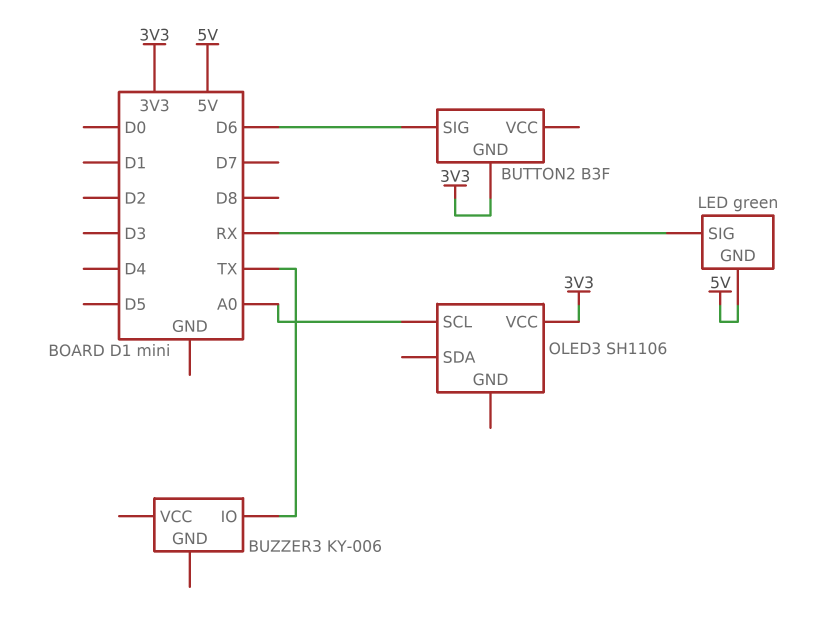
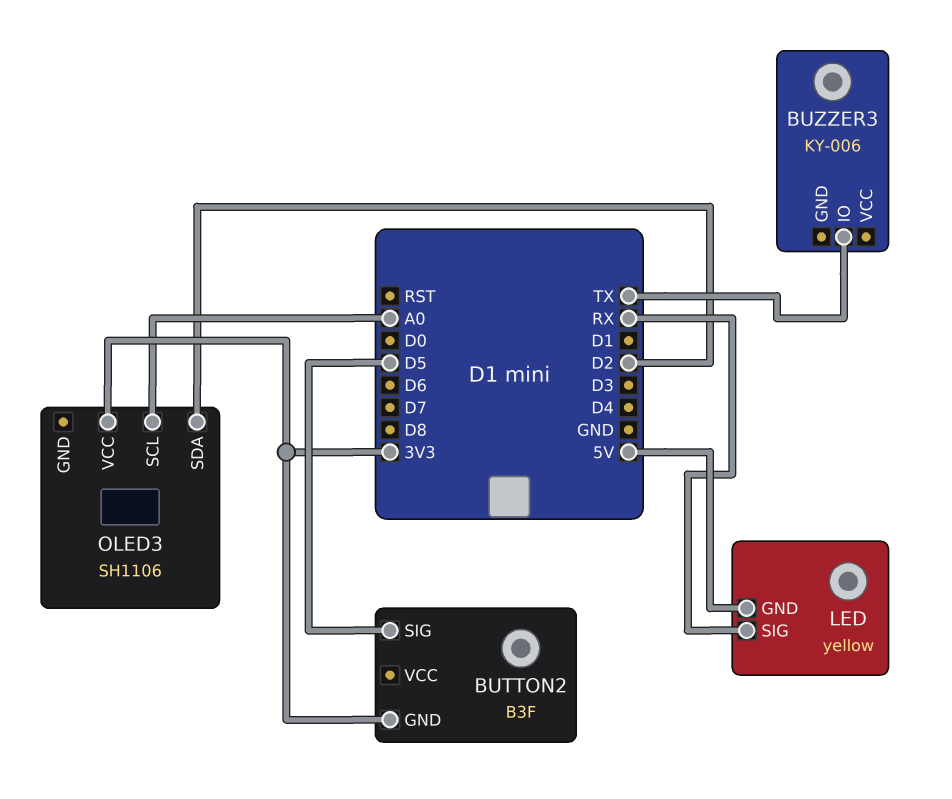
BUTTON2 pin SIG: D6 -> D5
LED: green -> yellow
OLED3 pin SDA: none -> D2

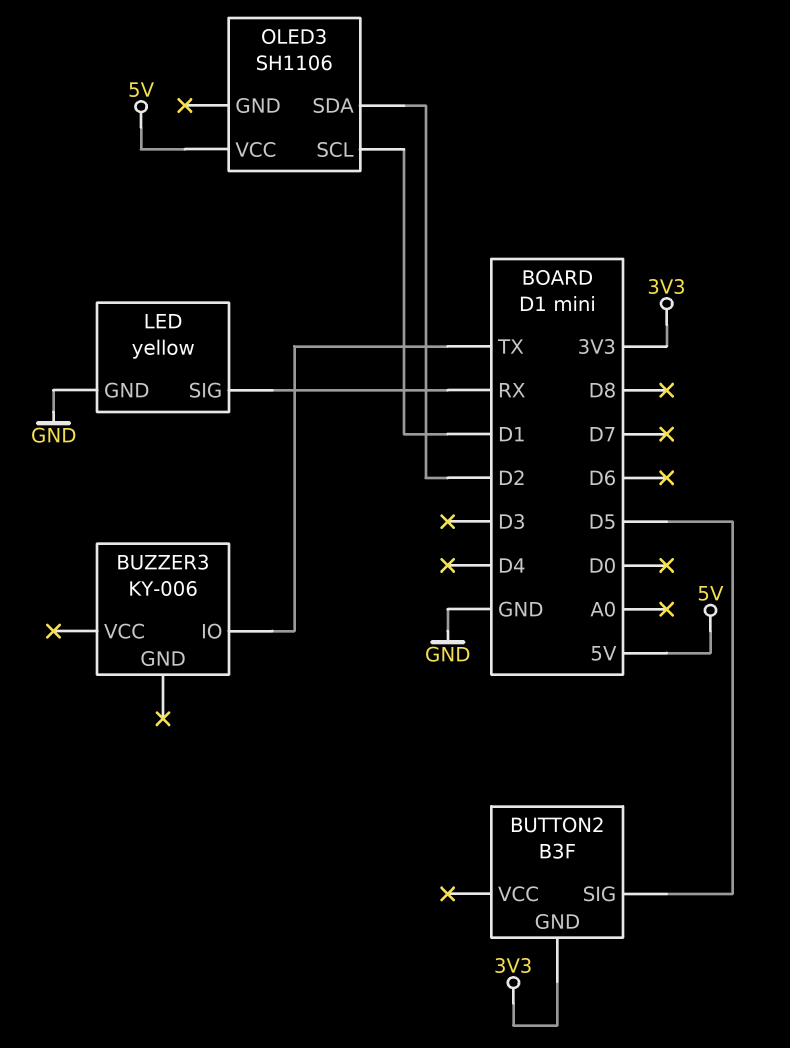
LED pin GND: 5V -> GND
OLED3 pin SCL: A0 -> D1
OLED3 pin VCC: 3V3 -> 5V

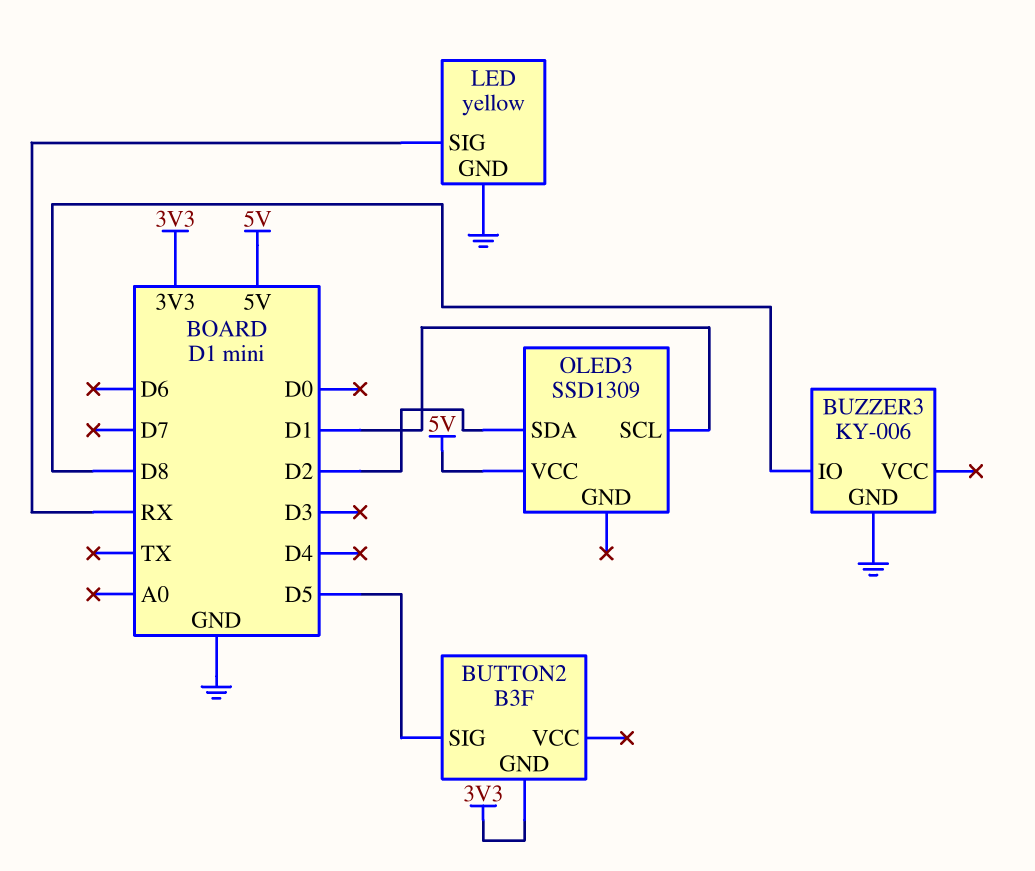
BUZZER3 pin GND: none -> GND
BUZZER3 pin IO: TX -> D8
OLED3: SH1106 -> SSD1309

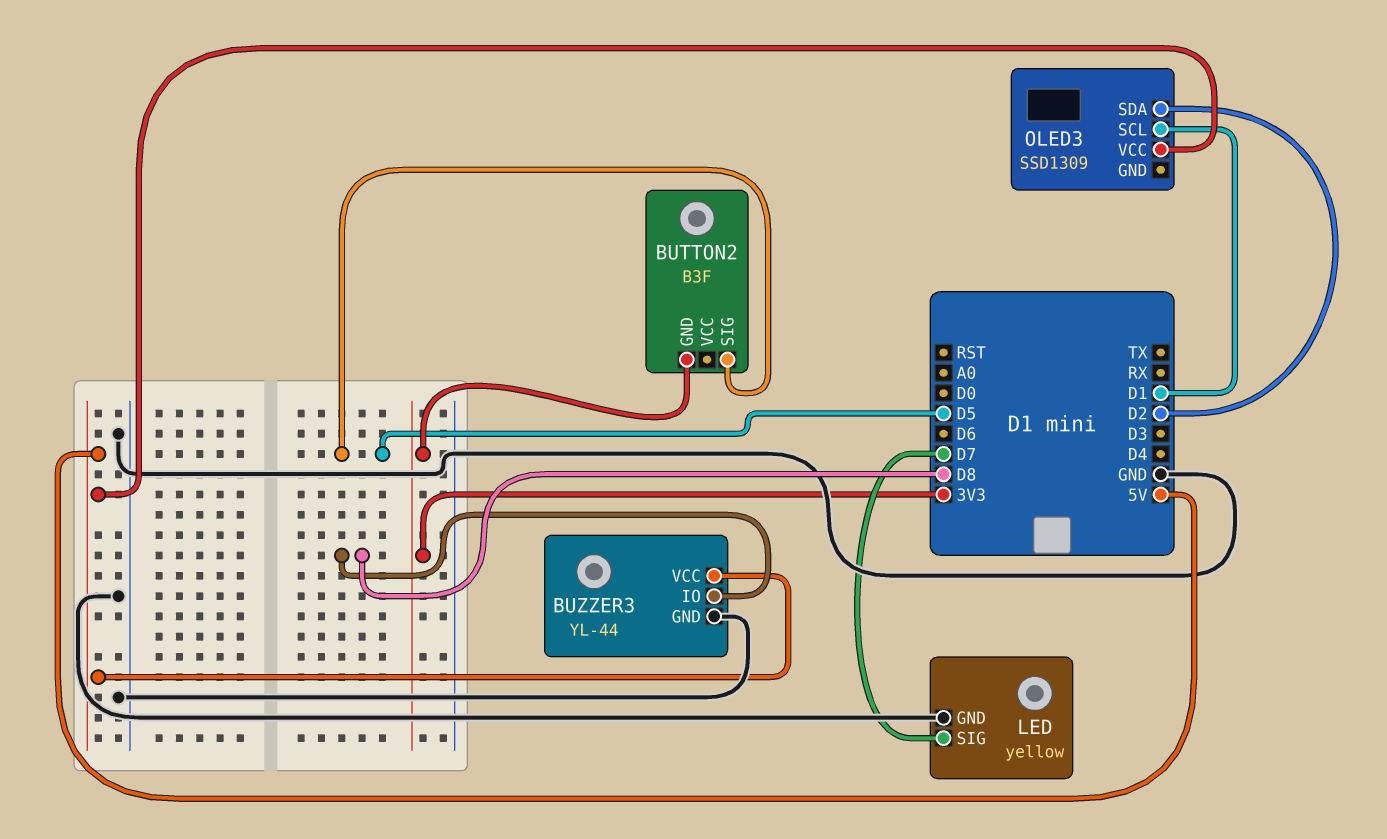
BUZZER3: KY-006 -> YL-44
BUZZER3 pin VCC: none -> 5V
LED pin SIG: RX -> D7

